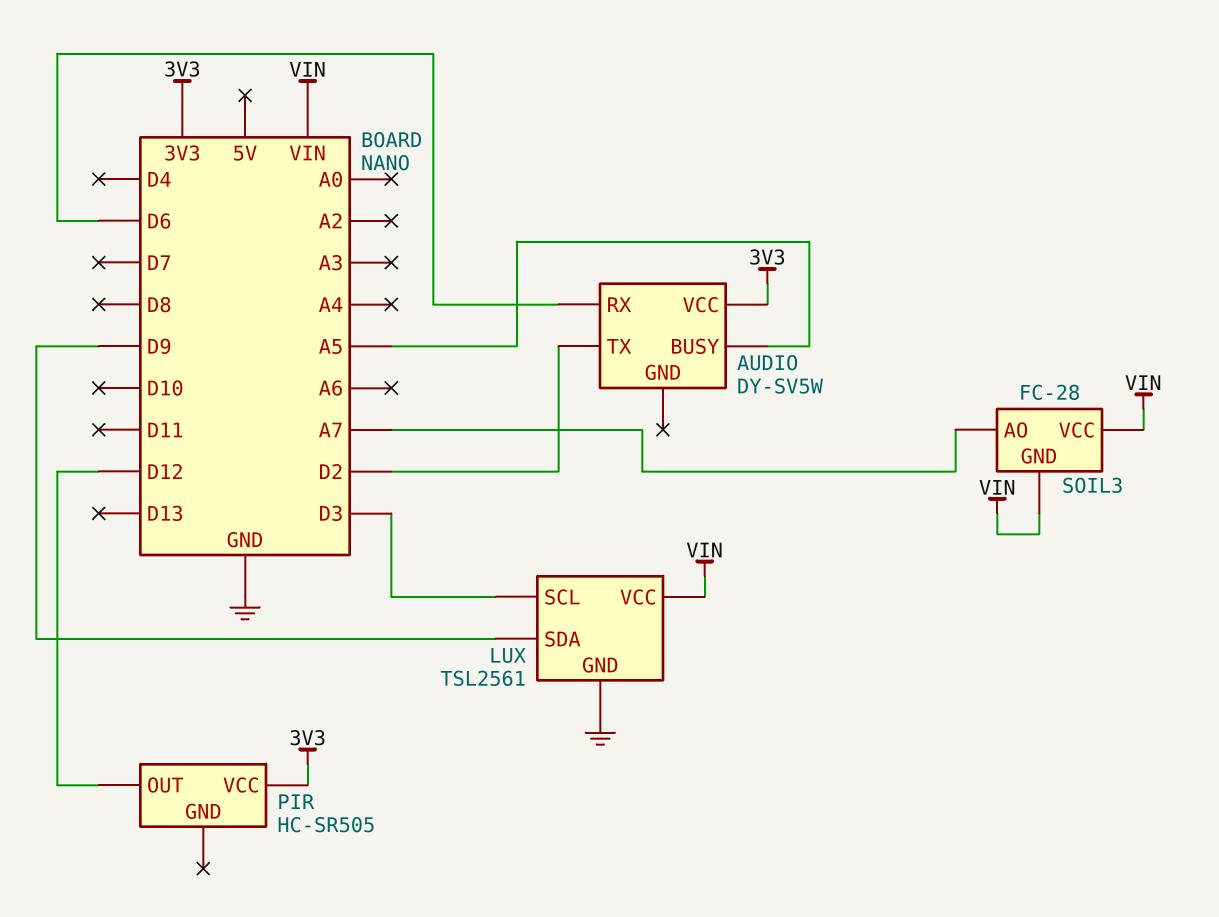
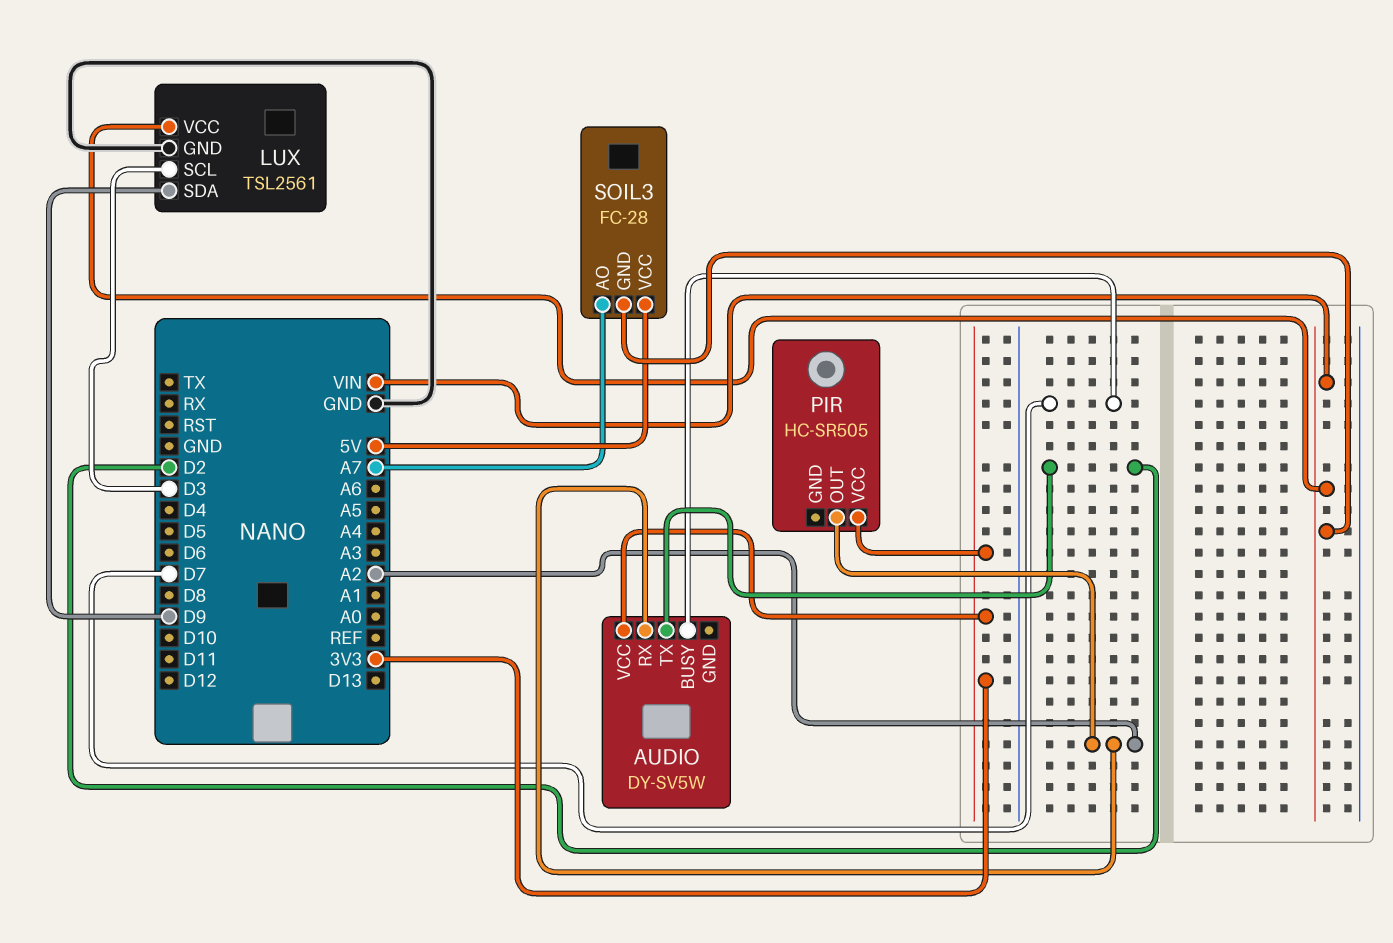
AUDIO pin BUSY: A5 -> D7
AUDIO pin RX: D6 -> A2
PIR pin OUT: D12 -> A2
SOIL3 pin VCC: VIN -> 5V

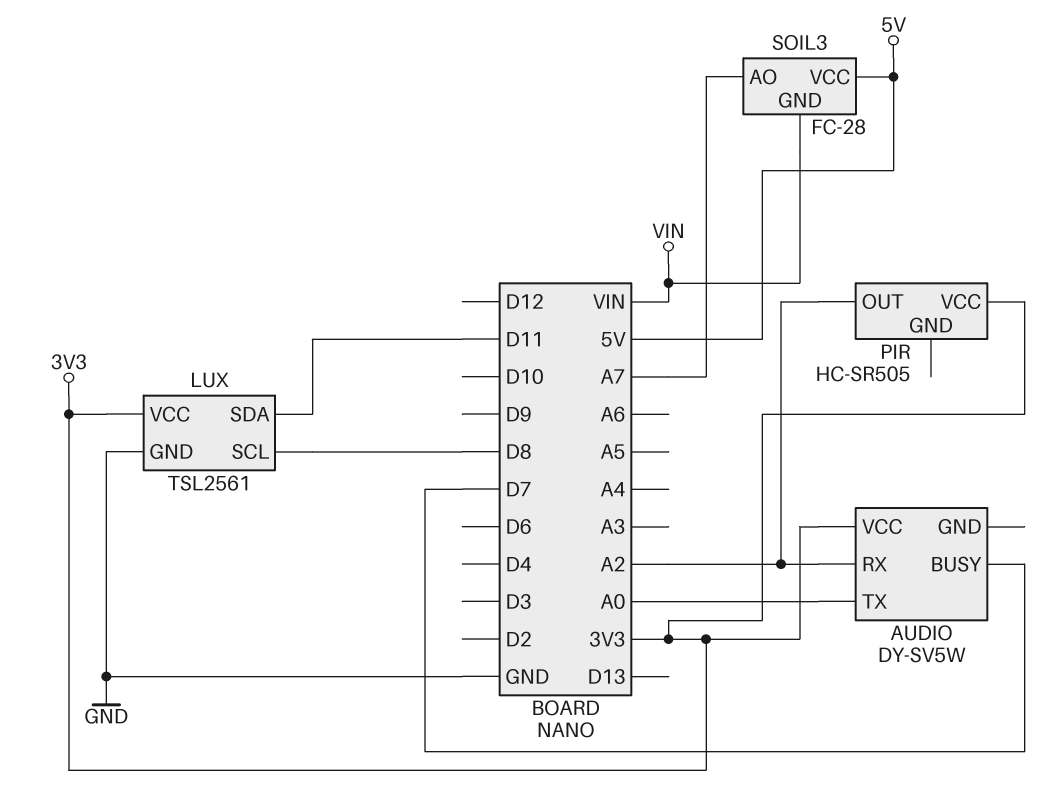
AUDIO pin TX: D2 -> A0
LUX pin SCL: D3 -> D8
LUX pin SDA: D9 -> D11
LUX pin VCC: VIN -> 3V3

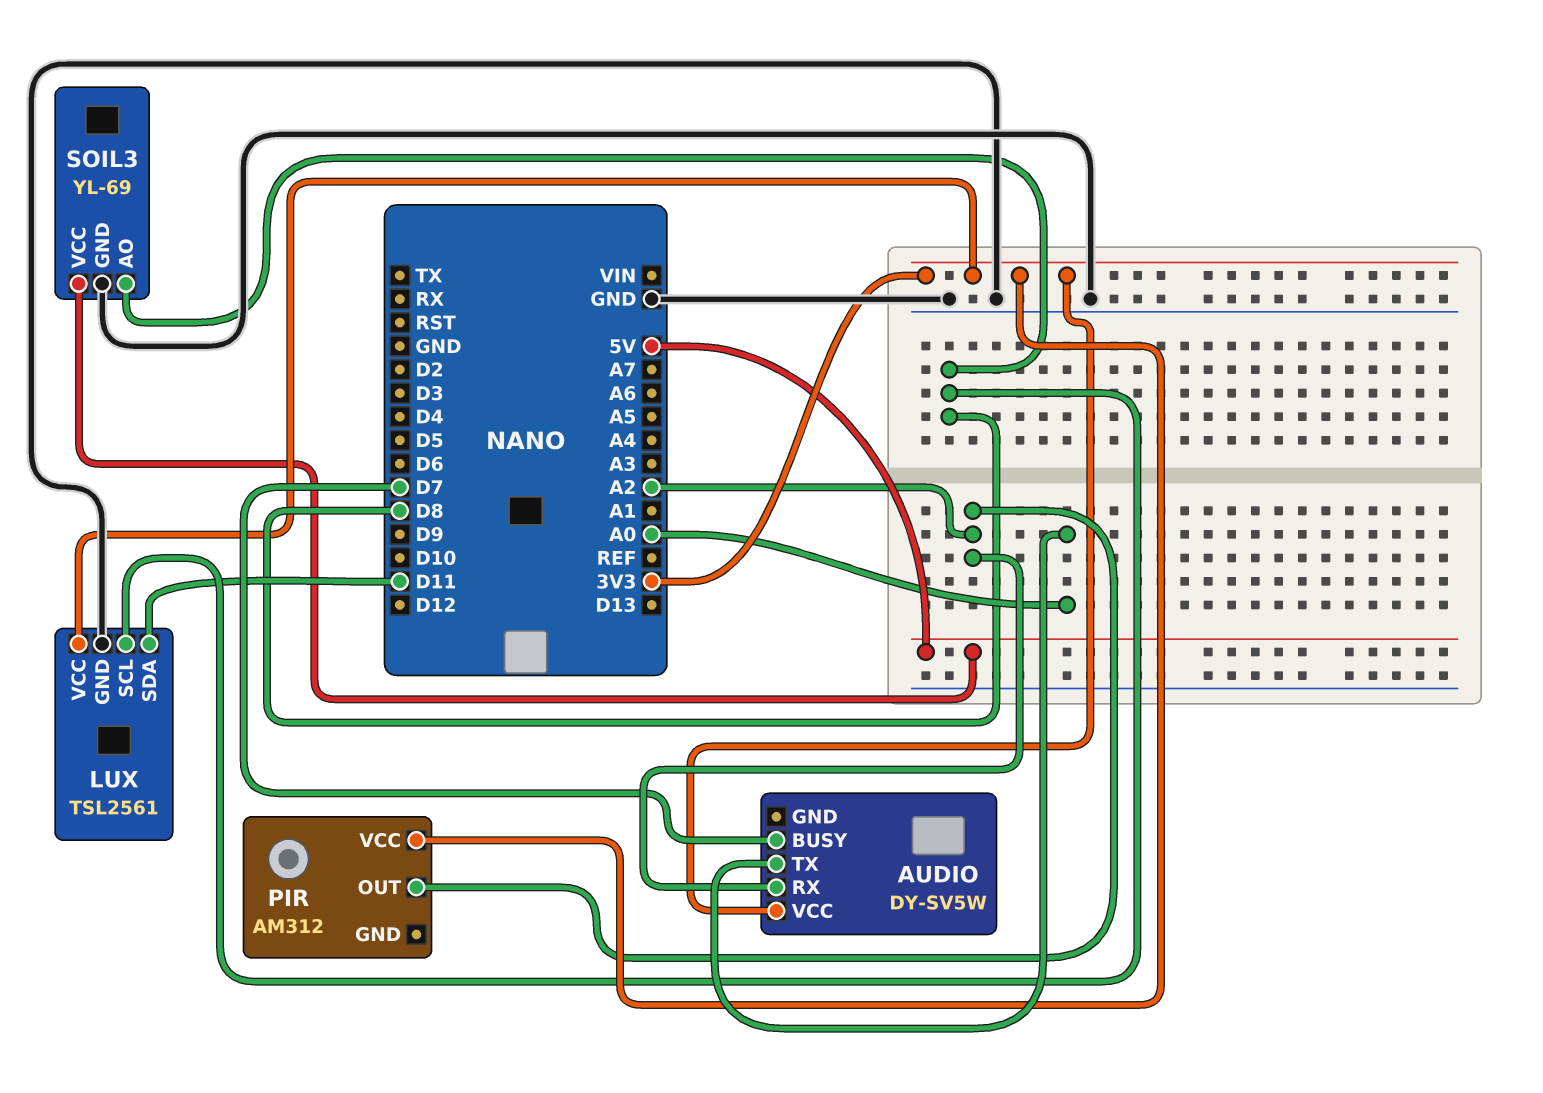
PIR: HC-SR505 -> AM312
SOIL3: FC-28 -> YL-69
SOIL3 pin AO: A7 -> D8
SOIL3 pin GND: VIN -> GND

